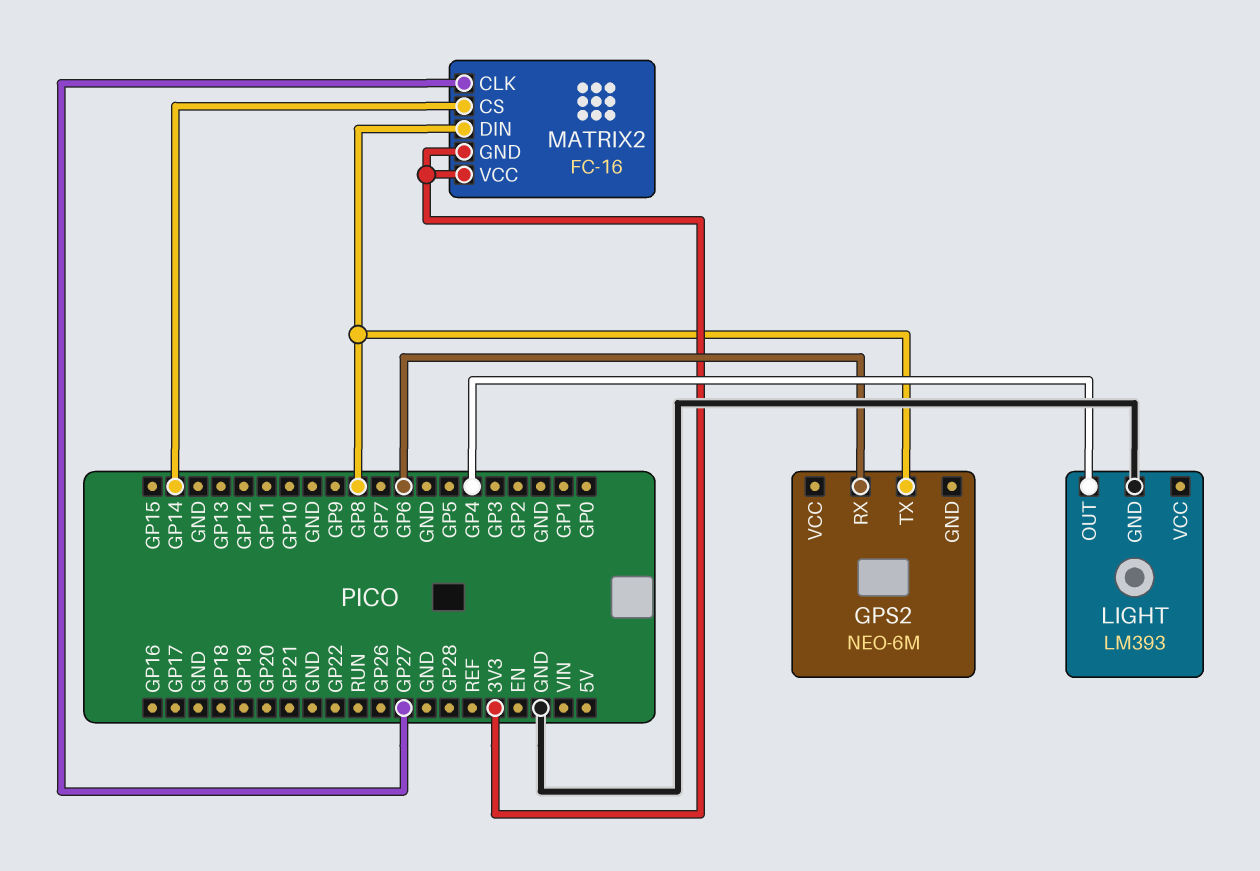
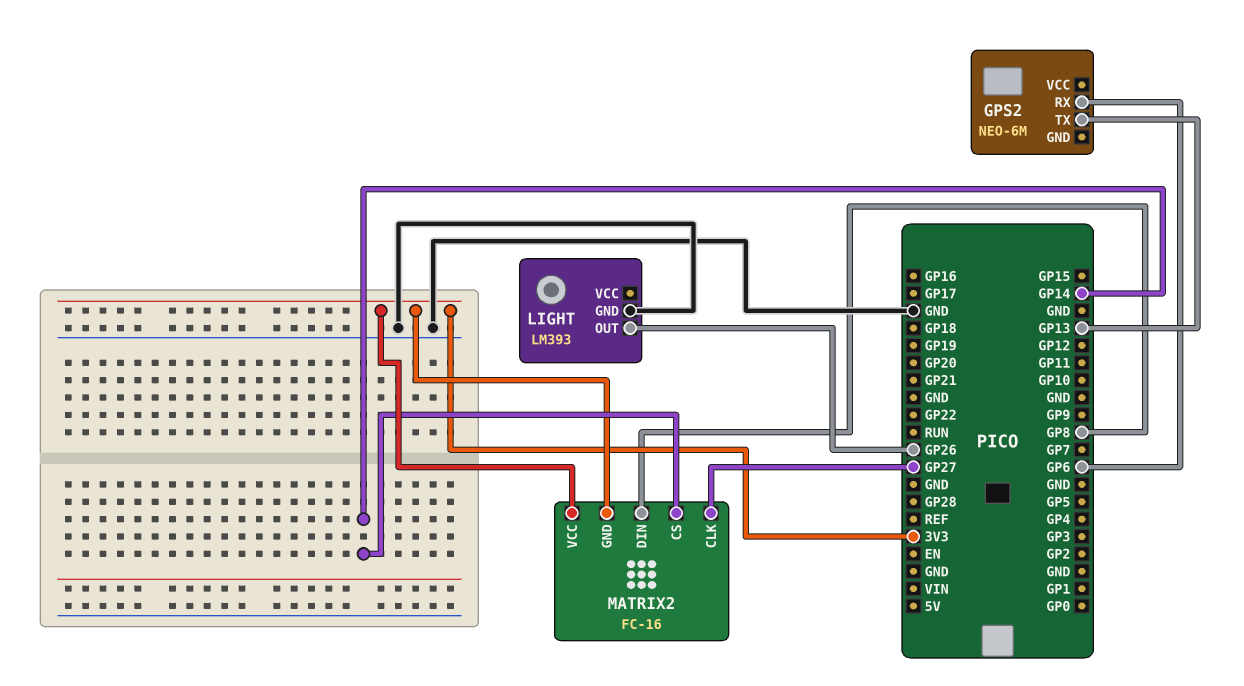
GPS2 pin TX: GP8 -> GP13
LIGHT pin OUT: GP4 -> GP26

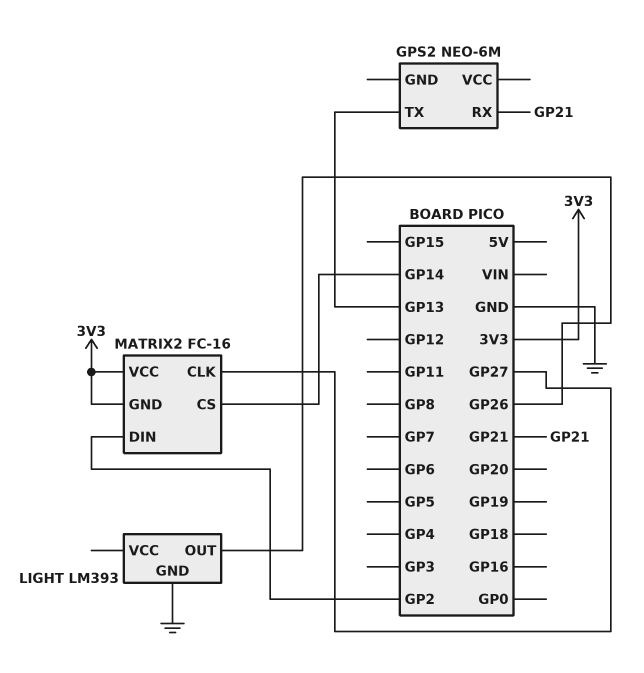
GPS2 pin RX: GP6 -> GP21
MATRIX2 pin DIN: GP8 -> GP2

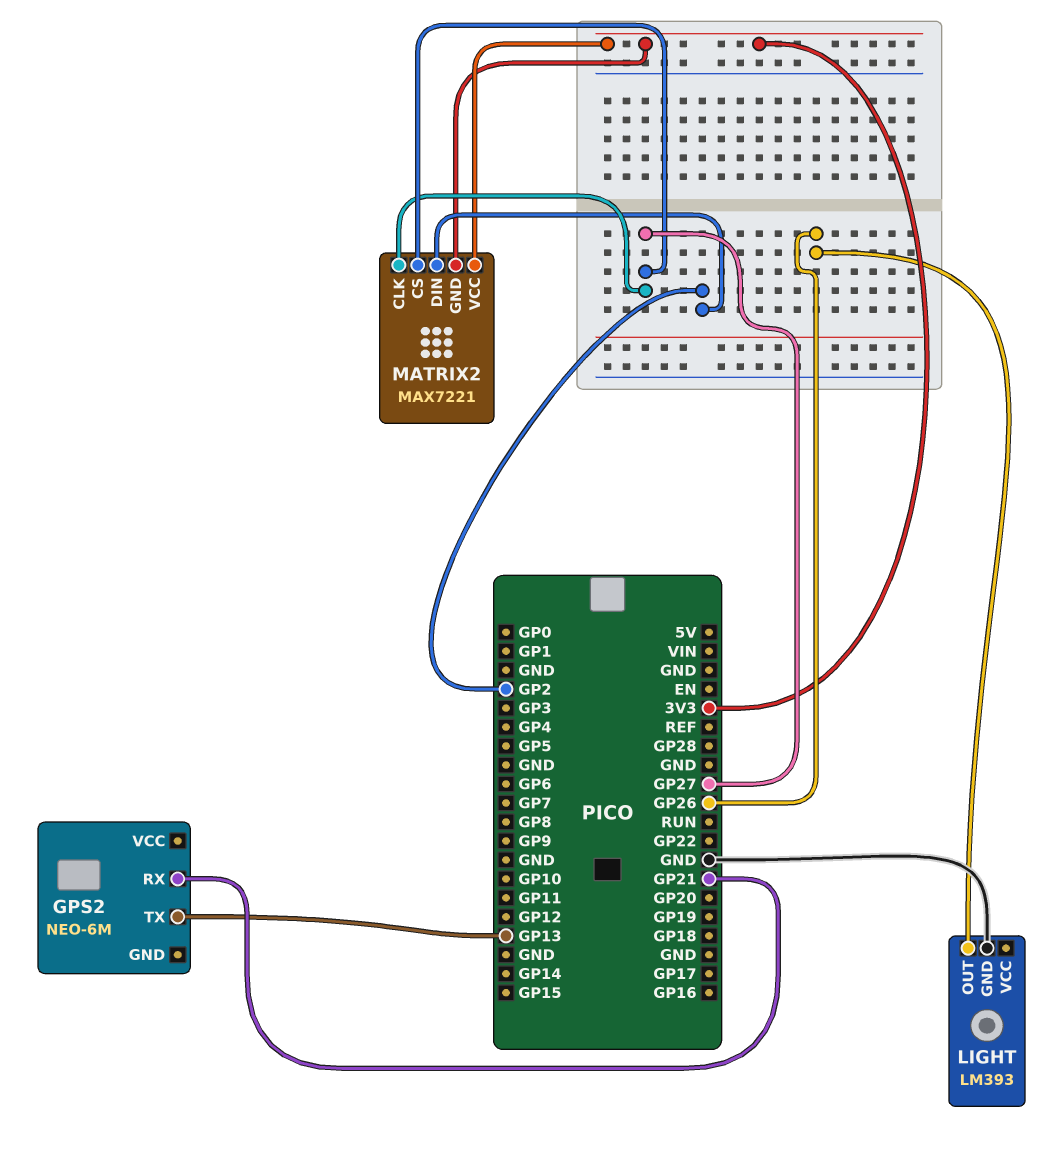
MATRIX2: FC-16 -> MAX7221
MATRIX2 pin CS: GP14 -> GP27

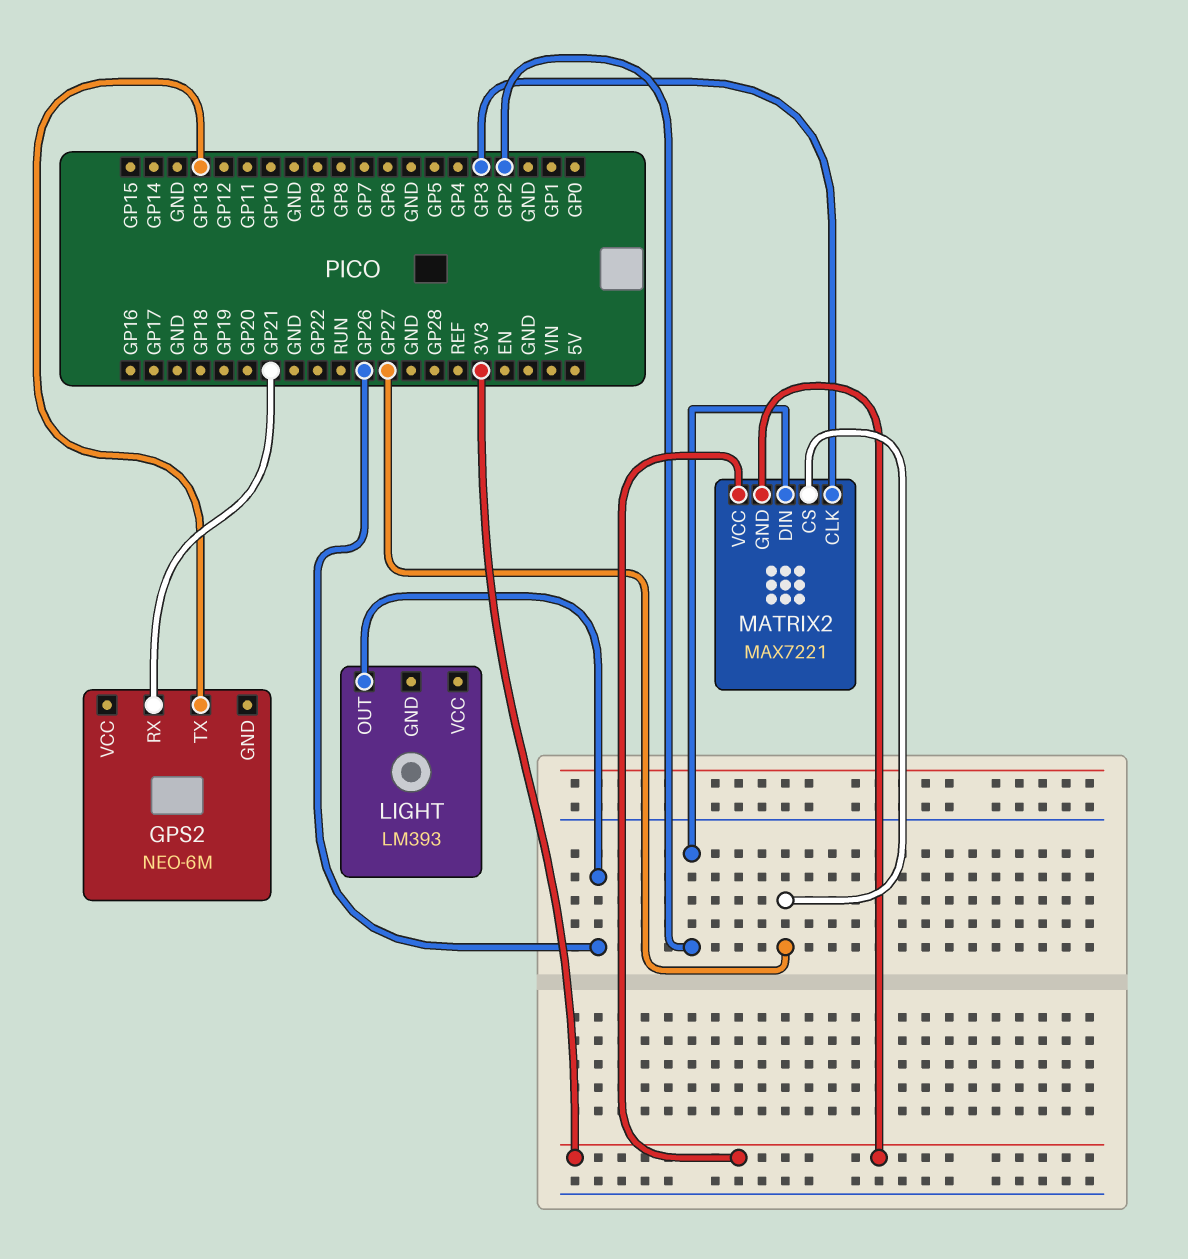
LIGHT pin GND: GND -> none
MATRIX2 pin CLK: GP27 -> GP3

